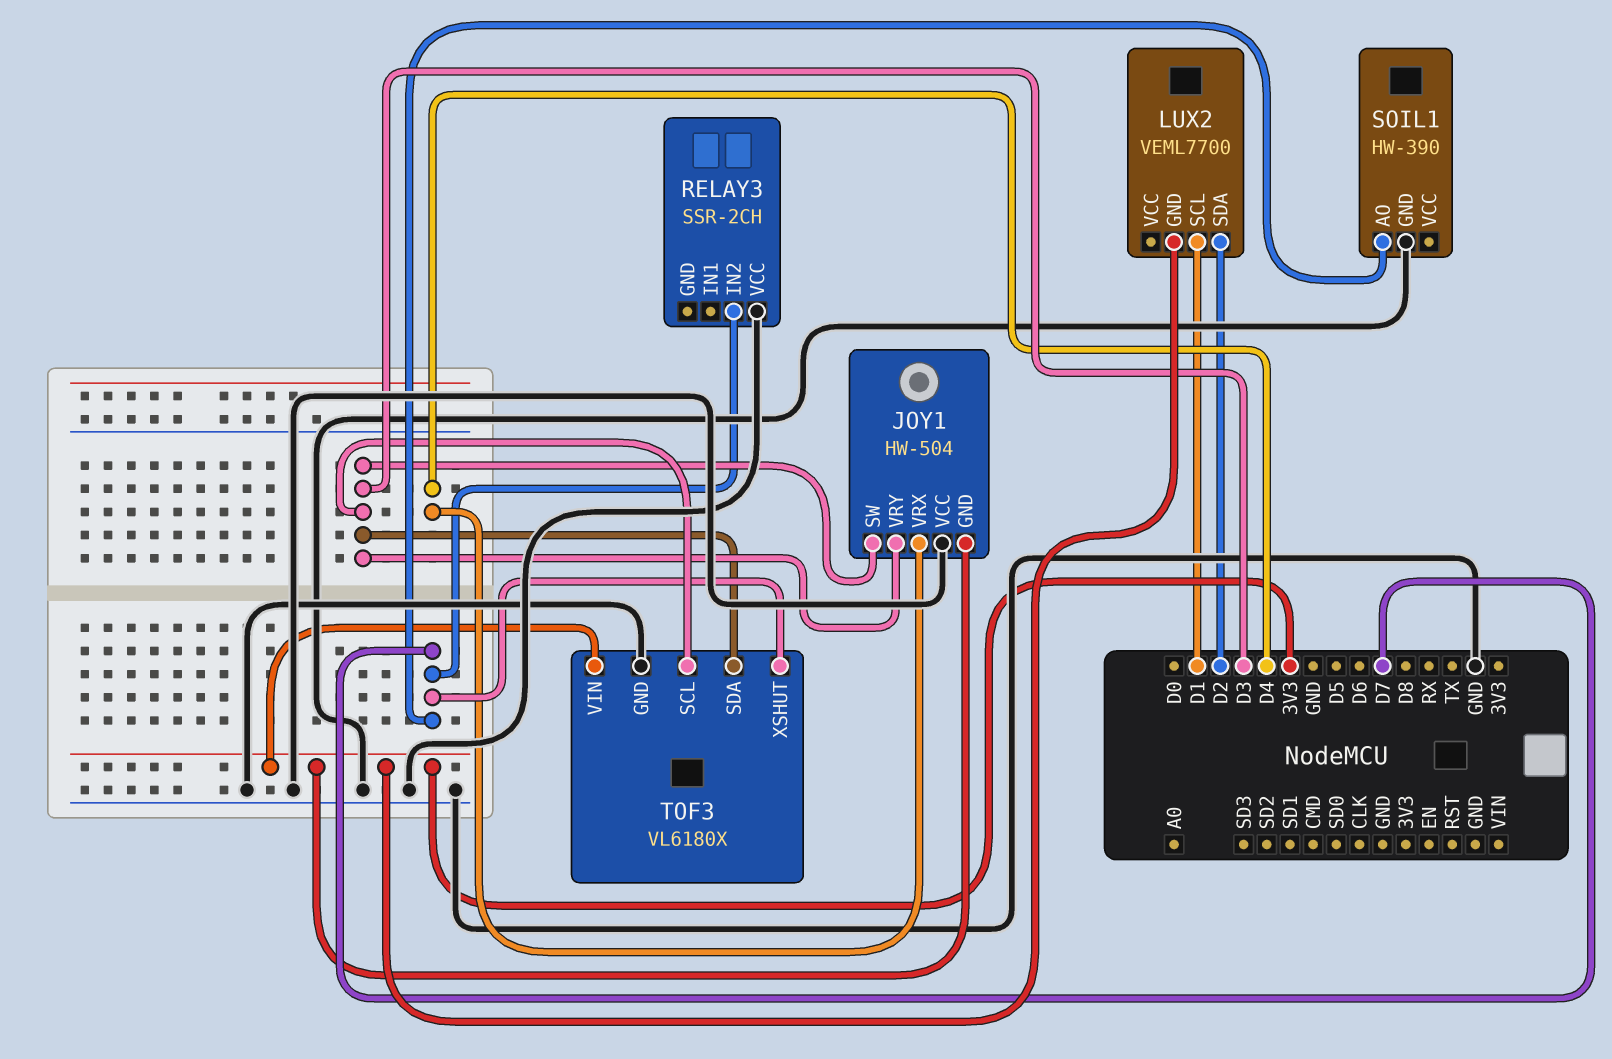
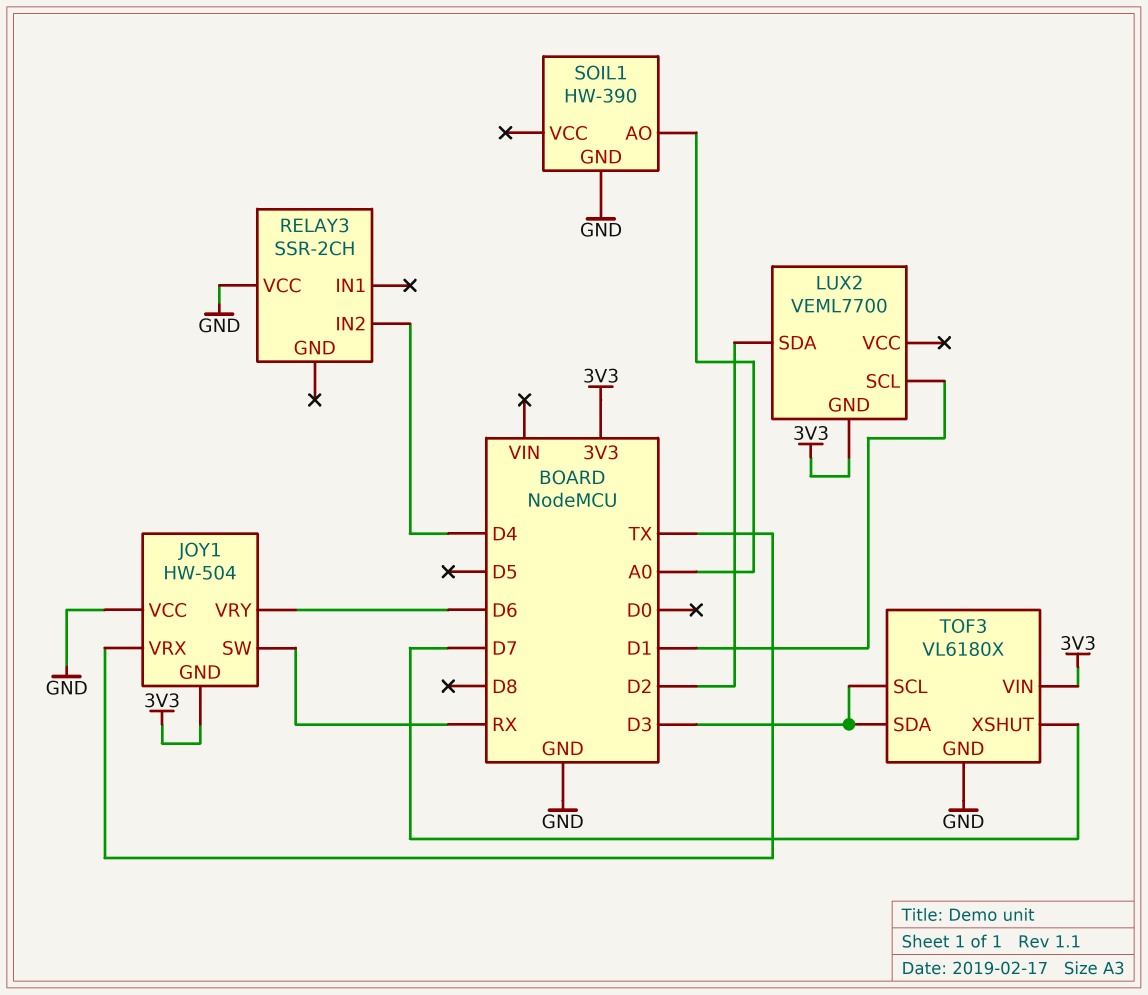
JOY1 pin SW: D3 -> RX
JOY1 pin VRX: D4 -> TX
JOY1 pin VRY: D3 -> D6
RELAY3 pin IN2: D7 -> D4
SOIL1 pin AO: D7 -> A0

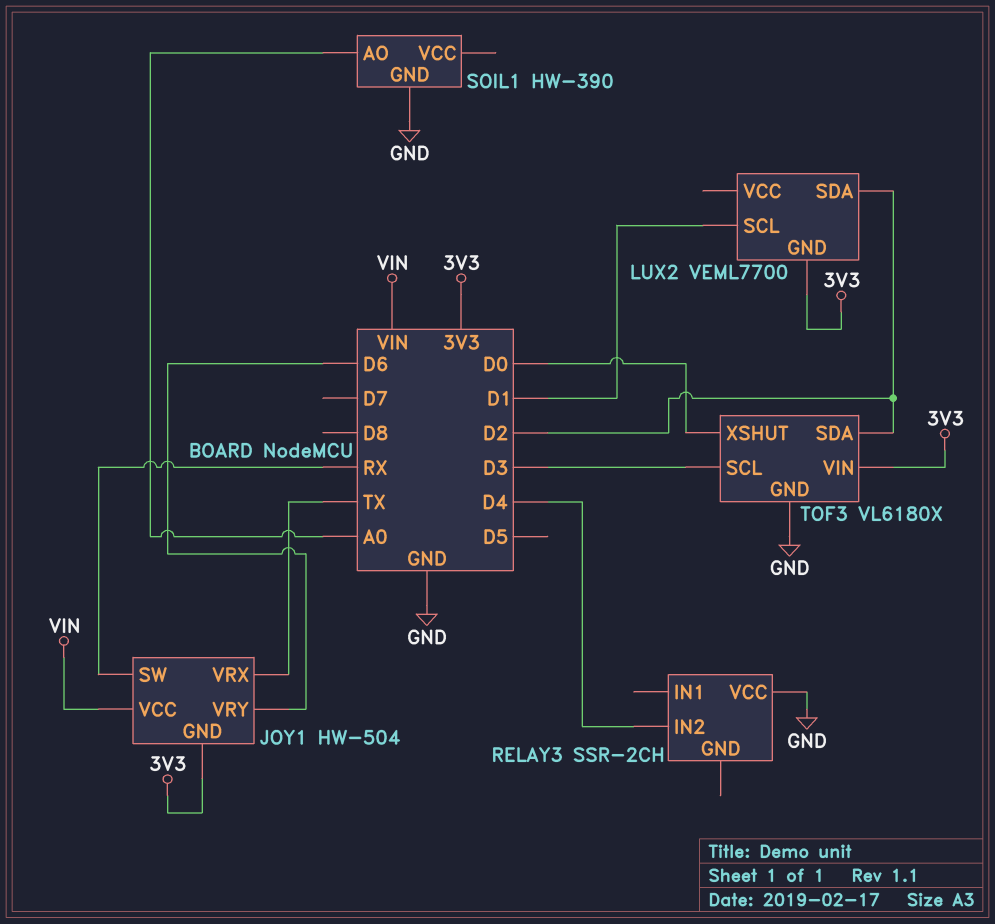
JOY1 pin VCC: GND -> VIN
TOF3 pin SDA: D3 -> D2
TOF3 pin XSHUT: D7 -> D0

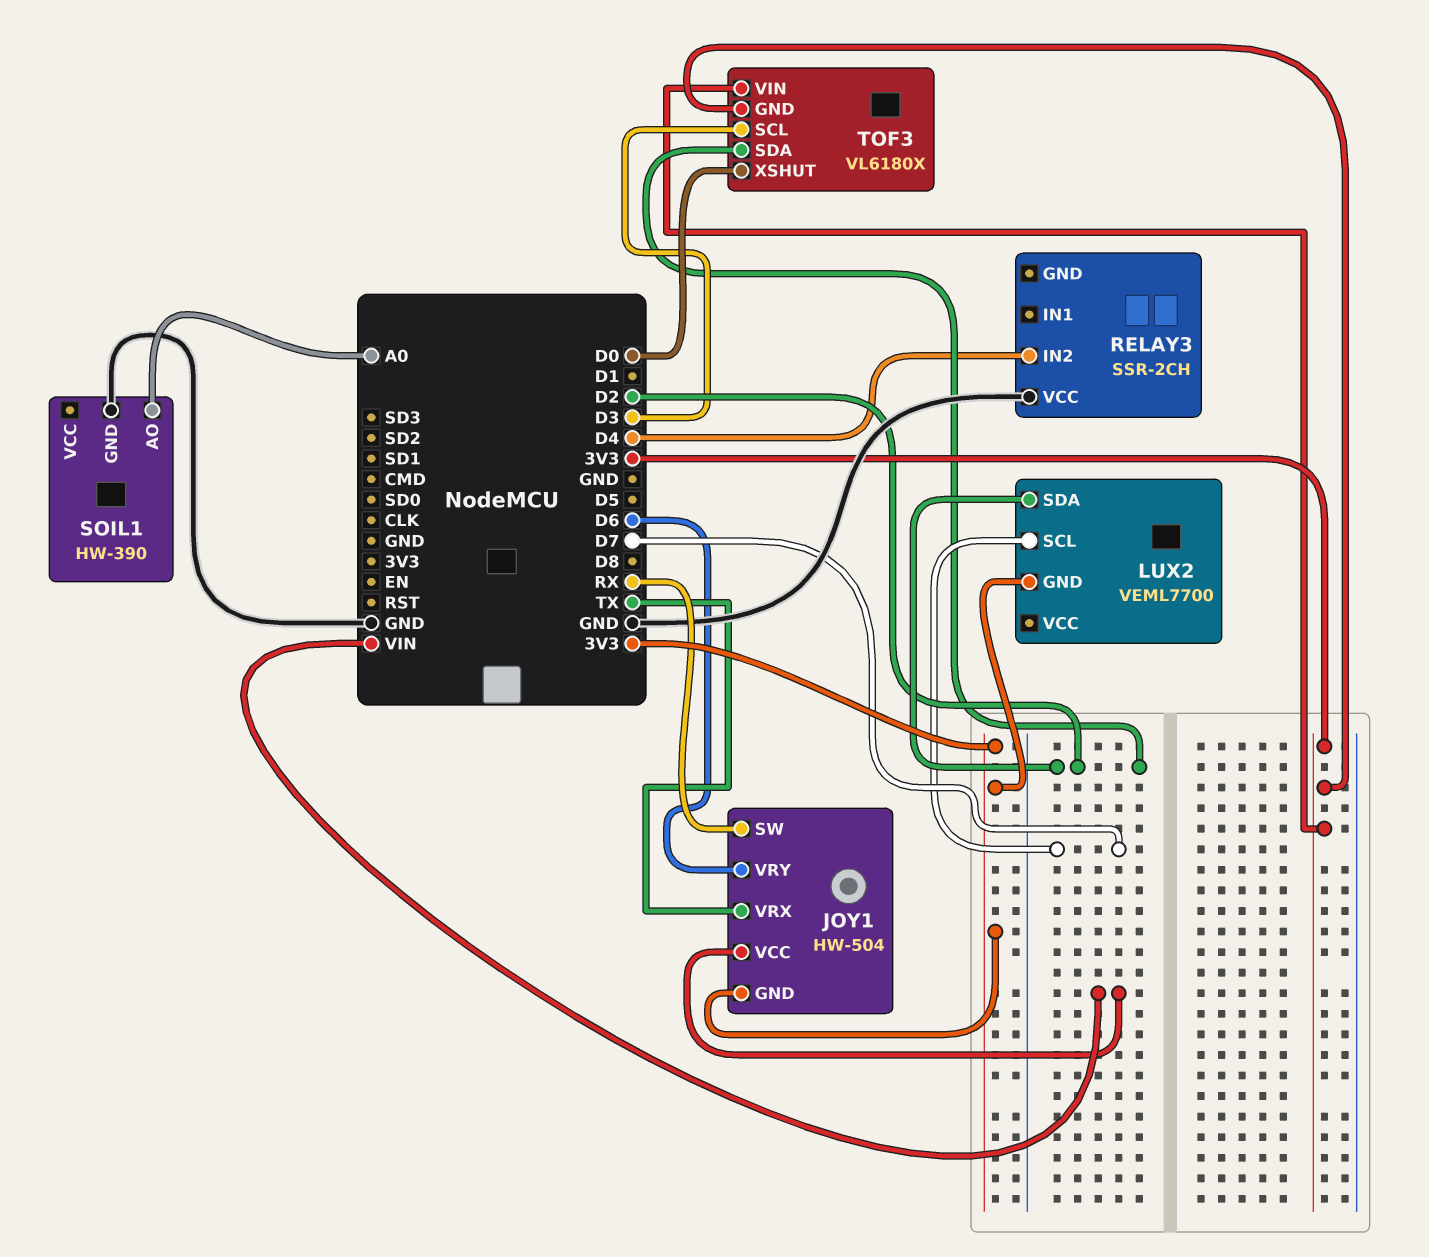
LUX2 pin SCL: D1 -> D7
TOF3 pin GND: GND -> 3V3

